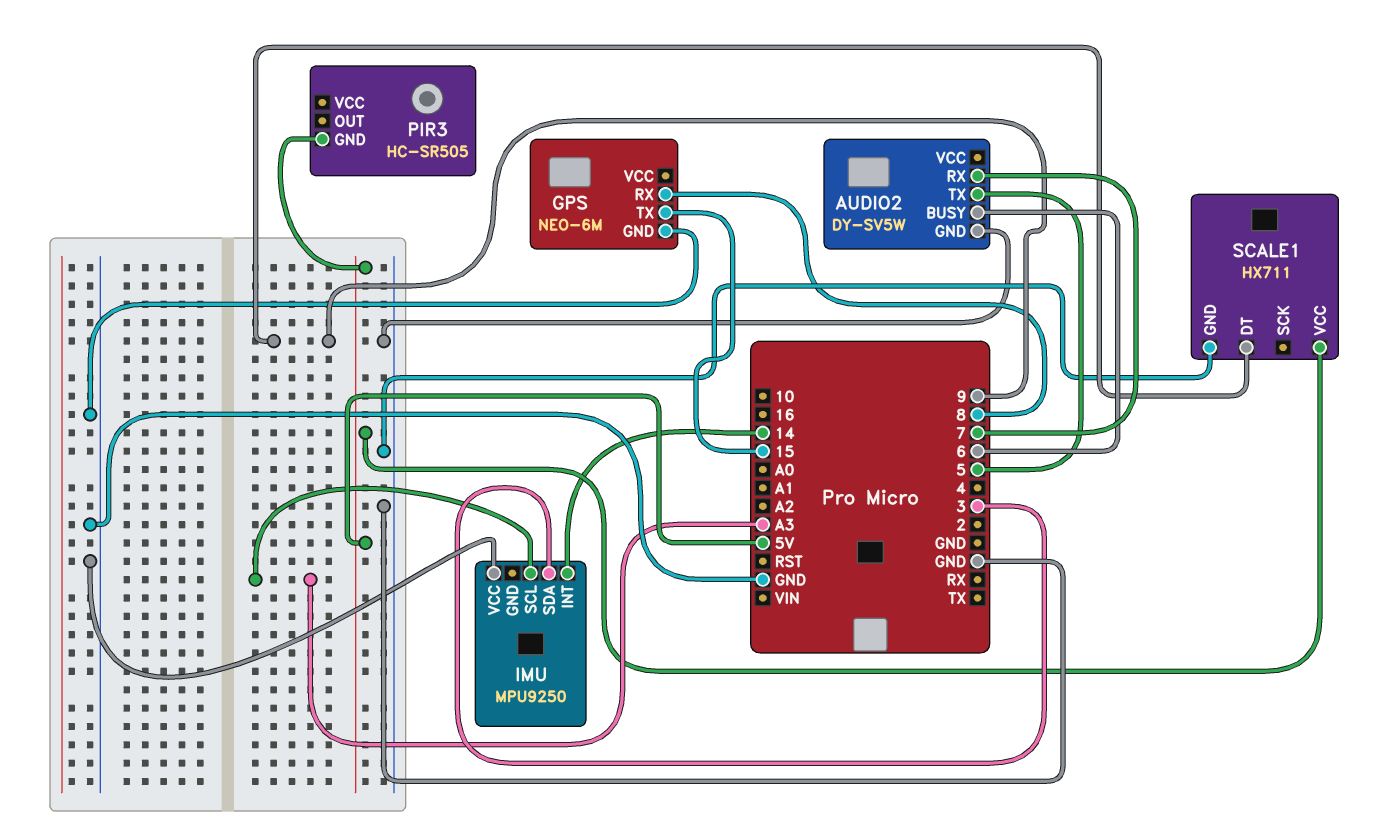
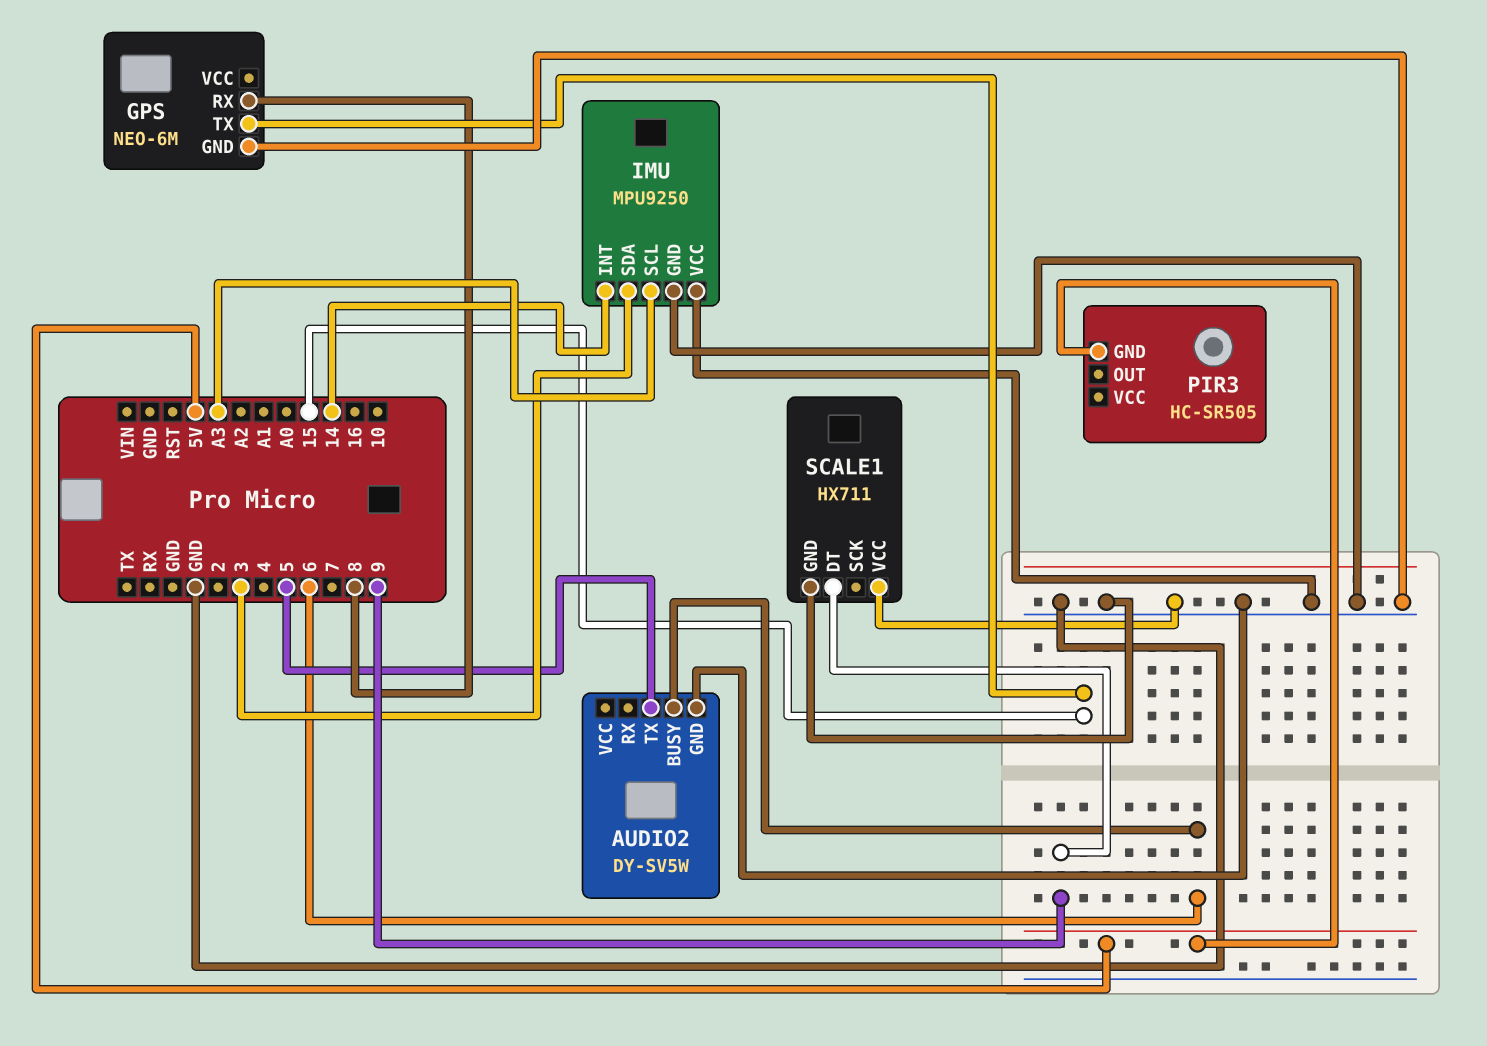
AUDIO2 pin RX: 7 -> none
IMU pin GND: none -> GND
SCALE1 pin VCC: 5V -> GND

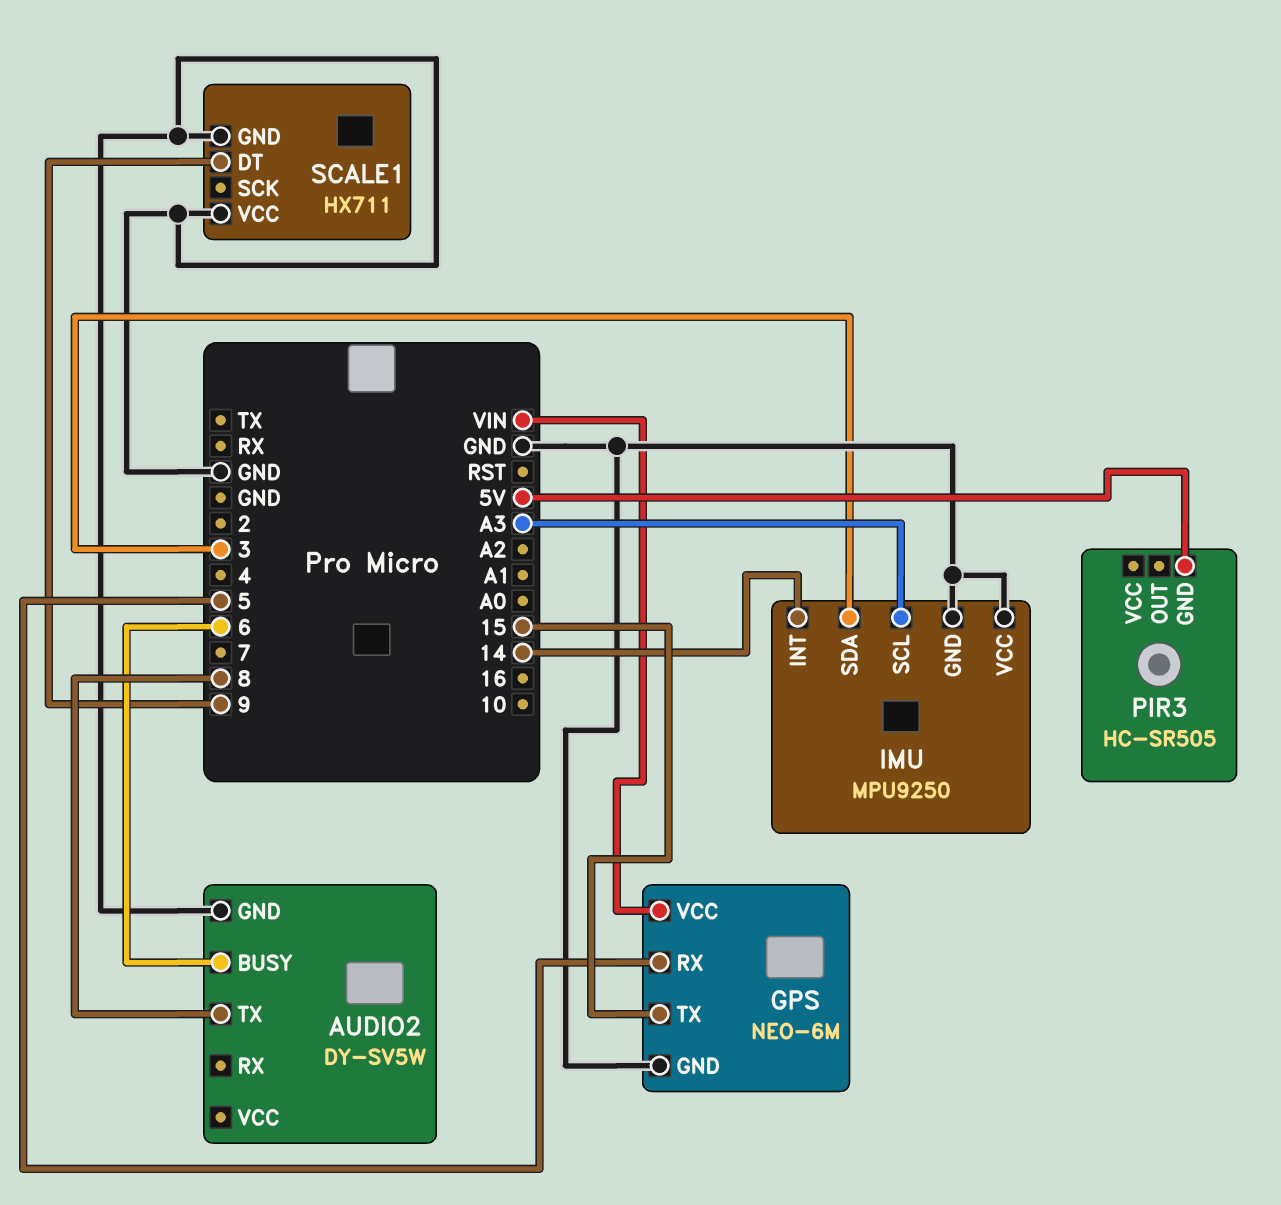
AUDIO2 pin TX: 5 -> 8
GPS pin RX: 8 -> 5
GPS pin VCC: none -> VIN

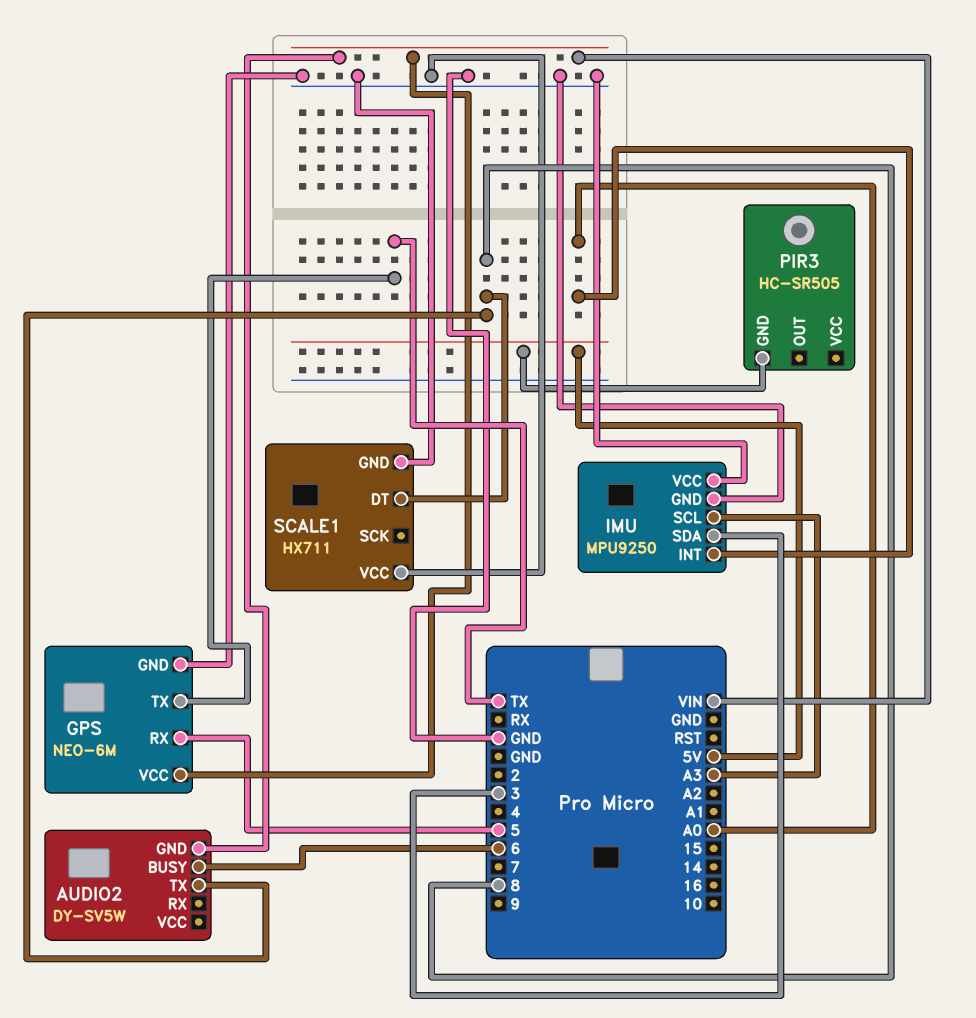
AUDIO2 pin GND: GND -> VIN
GPS pin TX: 15 -> TX
IMU pin INT: 14 -> A0
SCALE1 pin DT: 9 -> 8

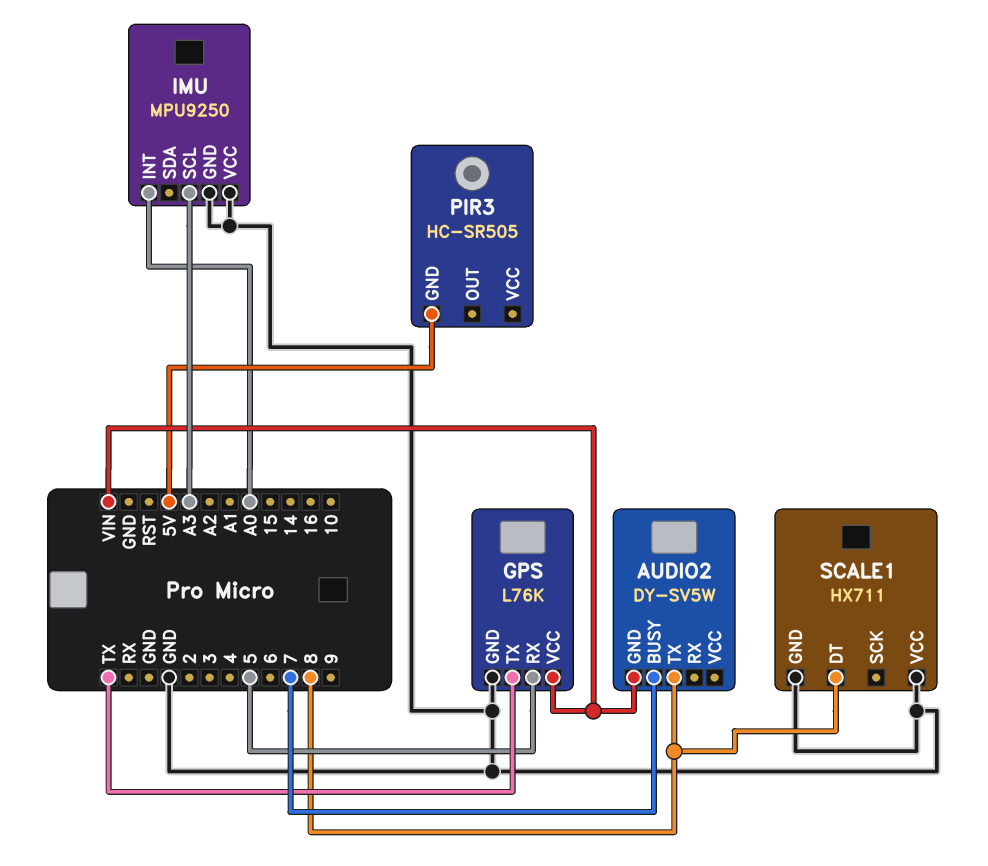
AUDIO2 pin BUSY: 6 -> 7
GPS: NEO-6M -> L76K
IMU pin SDA: 3 -> none

